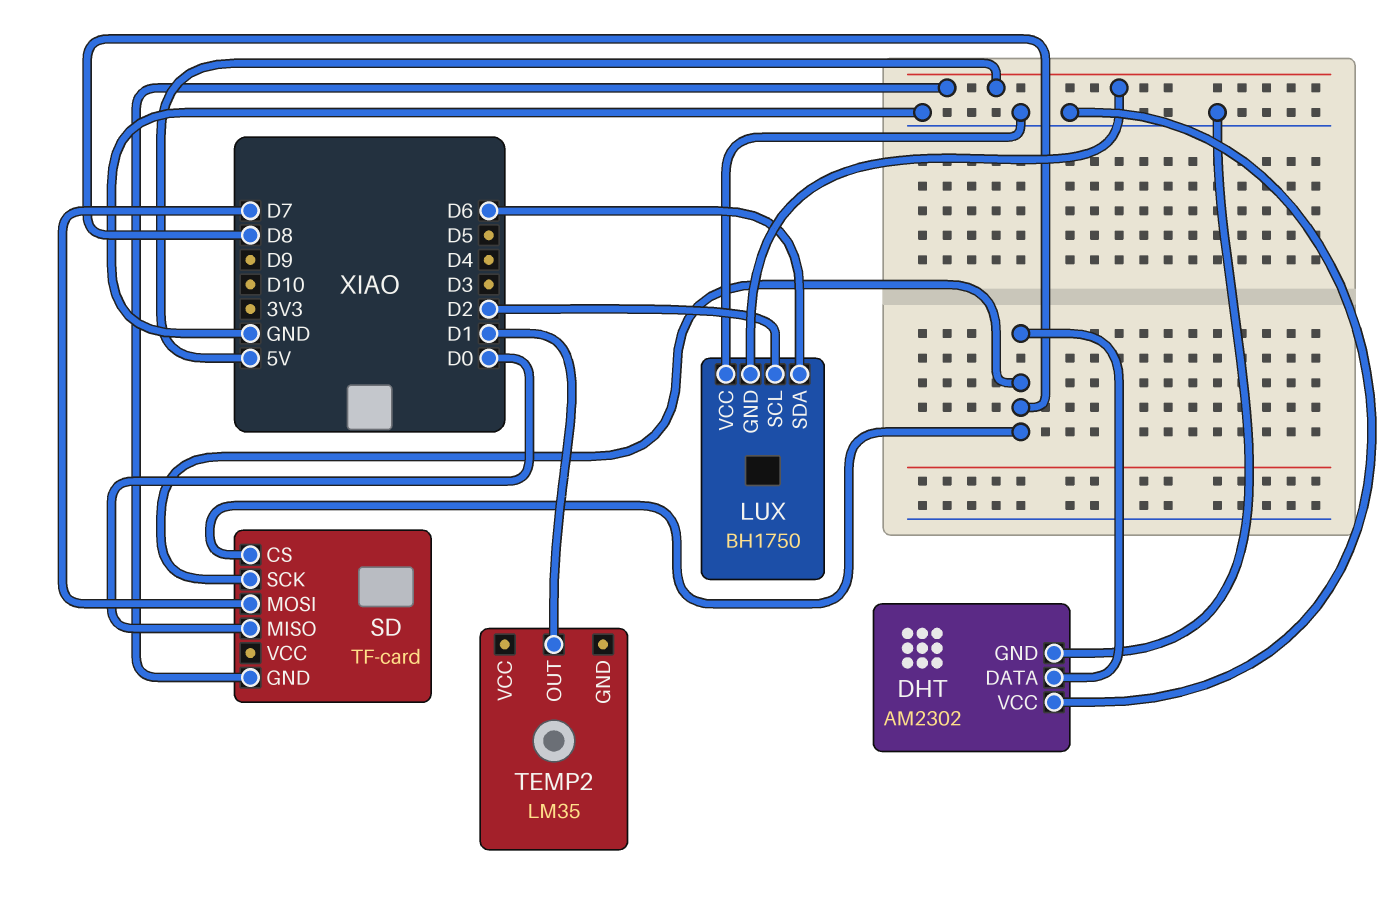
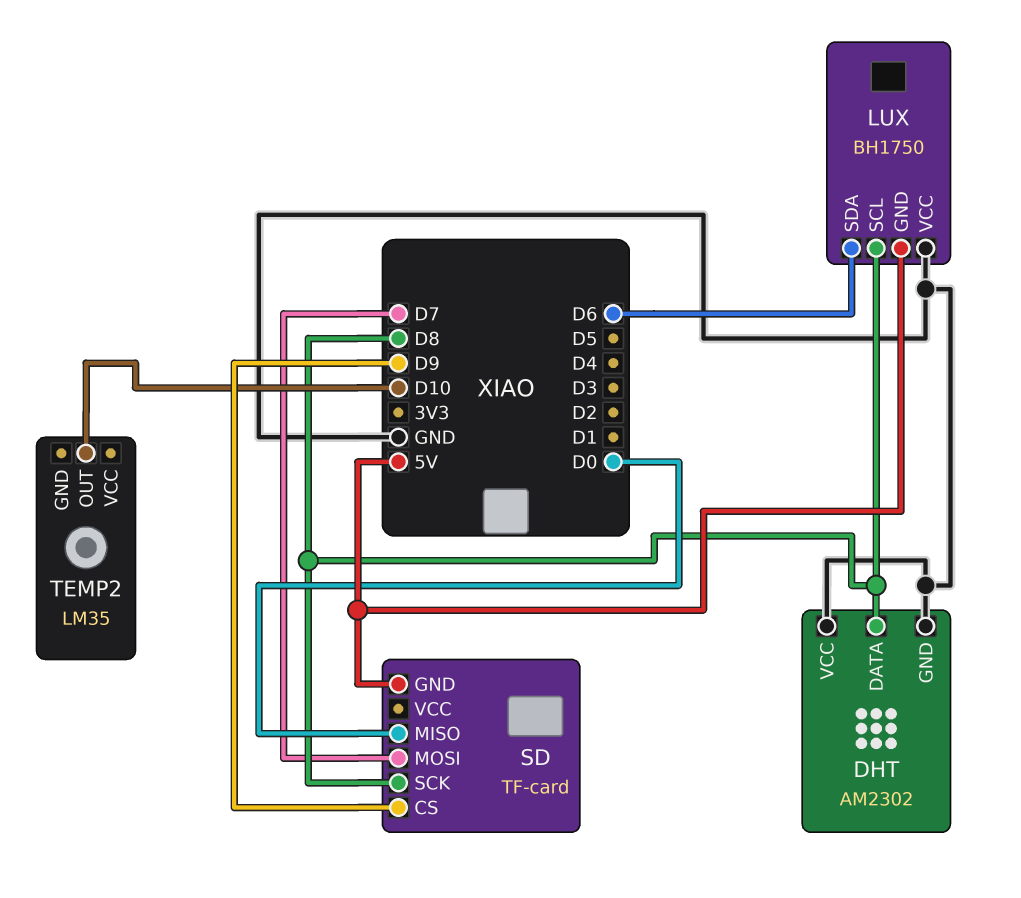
LUX pin SCL: D2 -> D8
SD pin CS: D8 -> D9
TEMP2 pin OUT: D1 -> D10

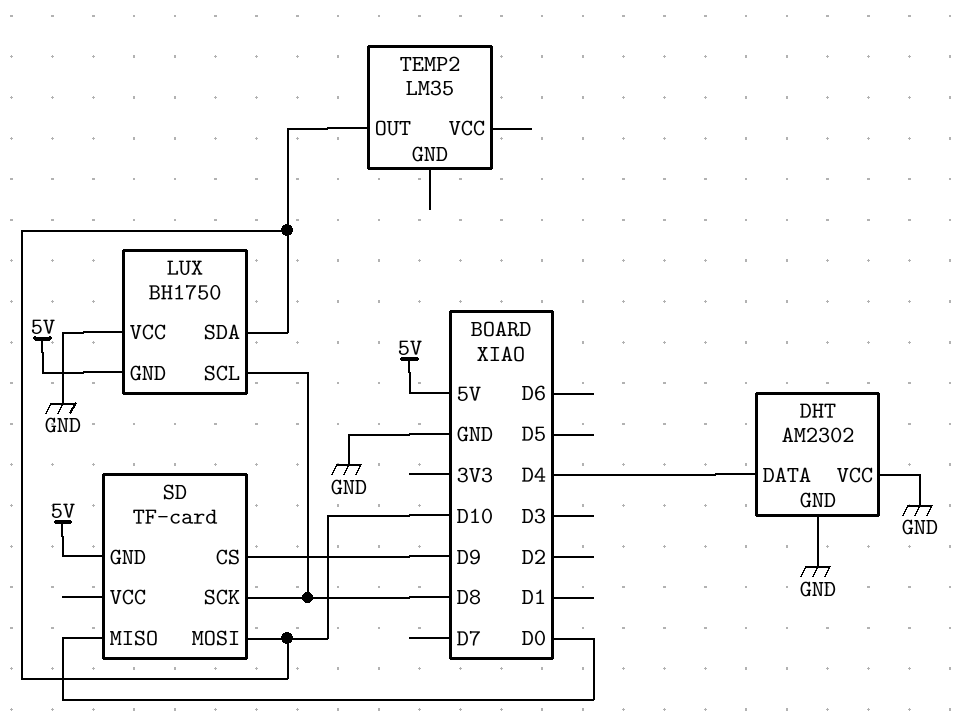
DHT pin DATA: D8 -> D4
LUX pin SDA: D6 -> D10
SD pin MOSI: D7 -> D10

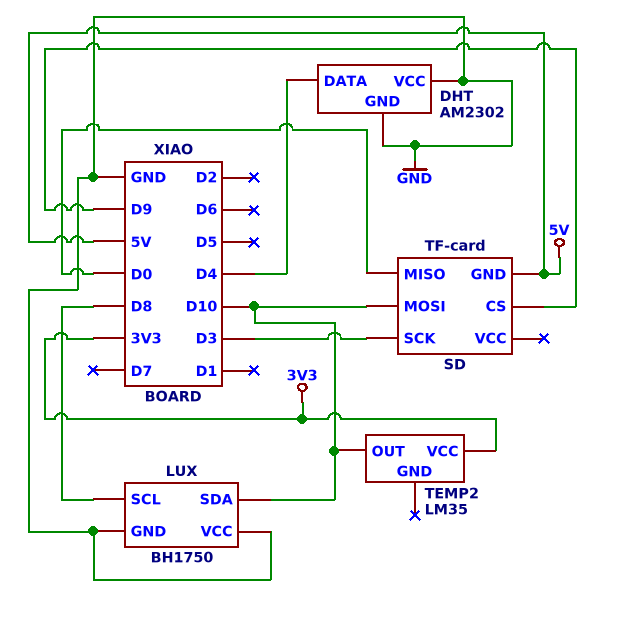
LUX pin GND: 5V -> GND
SD pin SCK: D8 -> D3
TEMP2 pin VCC: none -> 3V3

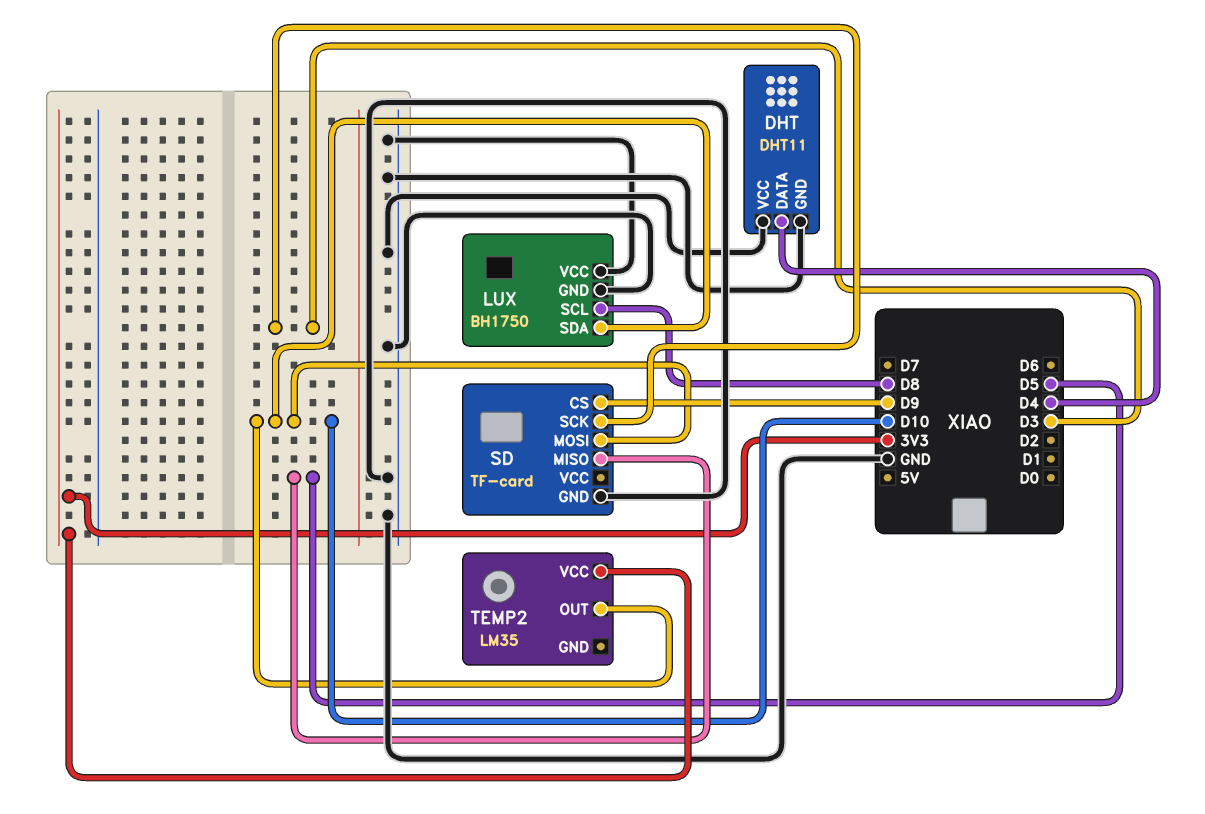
DHT: AM2302 -> DHT11
SD pin GND: 5V -> GND
SD pin MISO: D0 -> D5

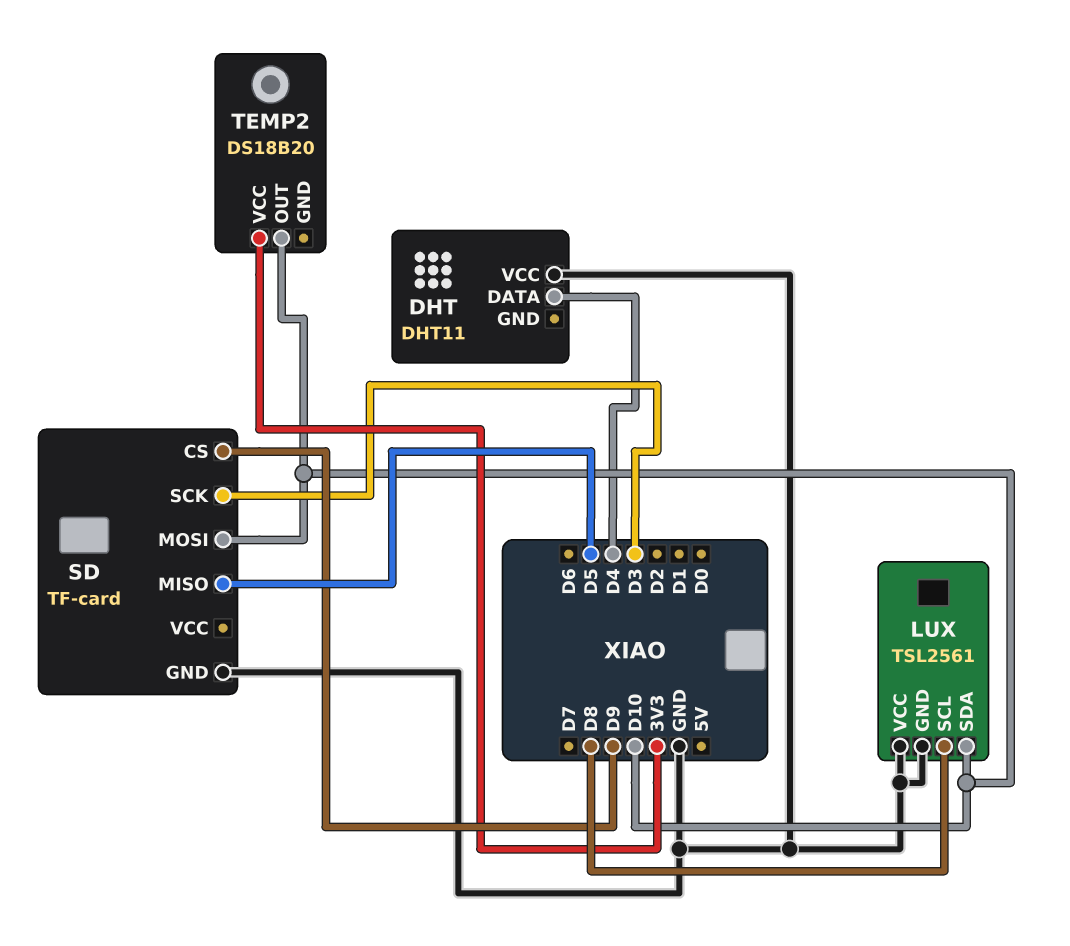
DHT pin GND: GND -> none
LUX: BH1750 -> TSL2561
TEMP2: LM35 -> DS18B20

